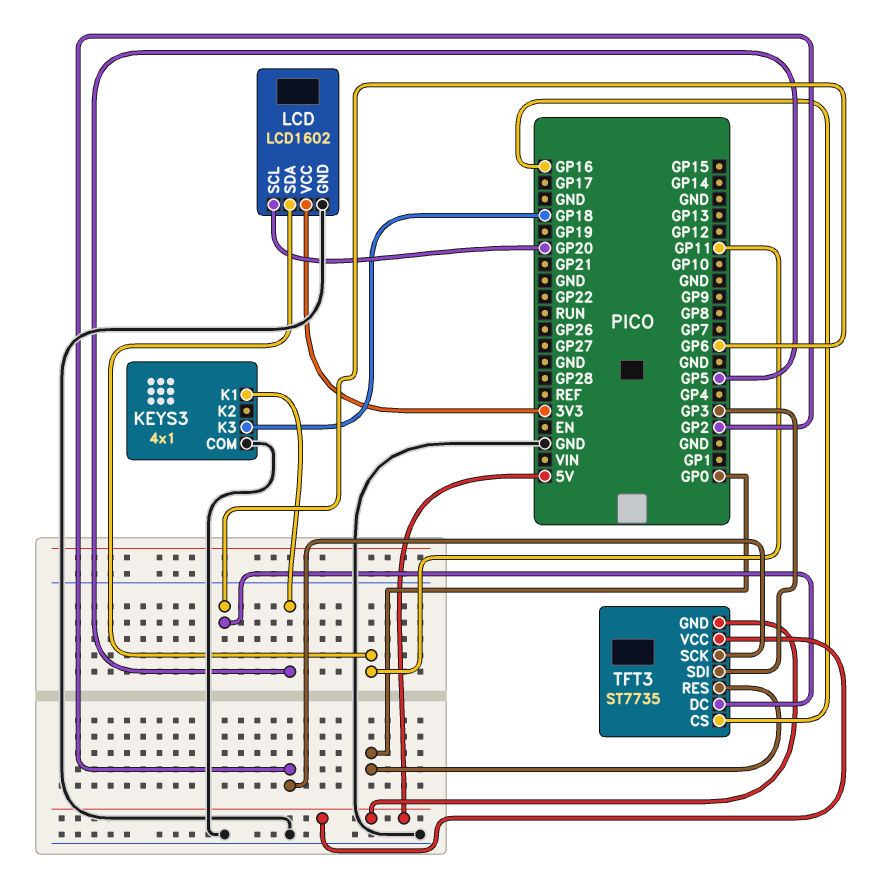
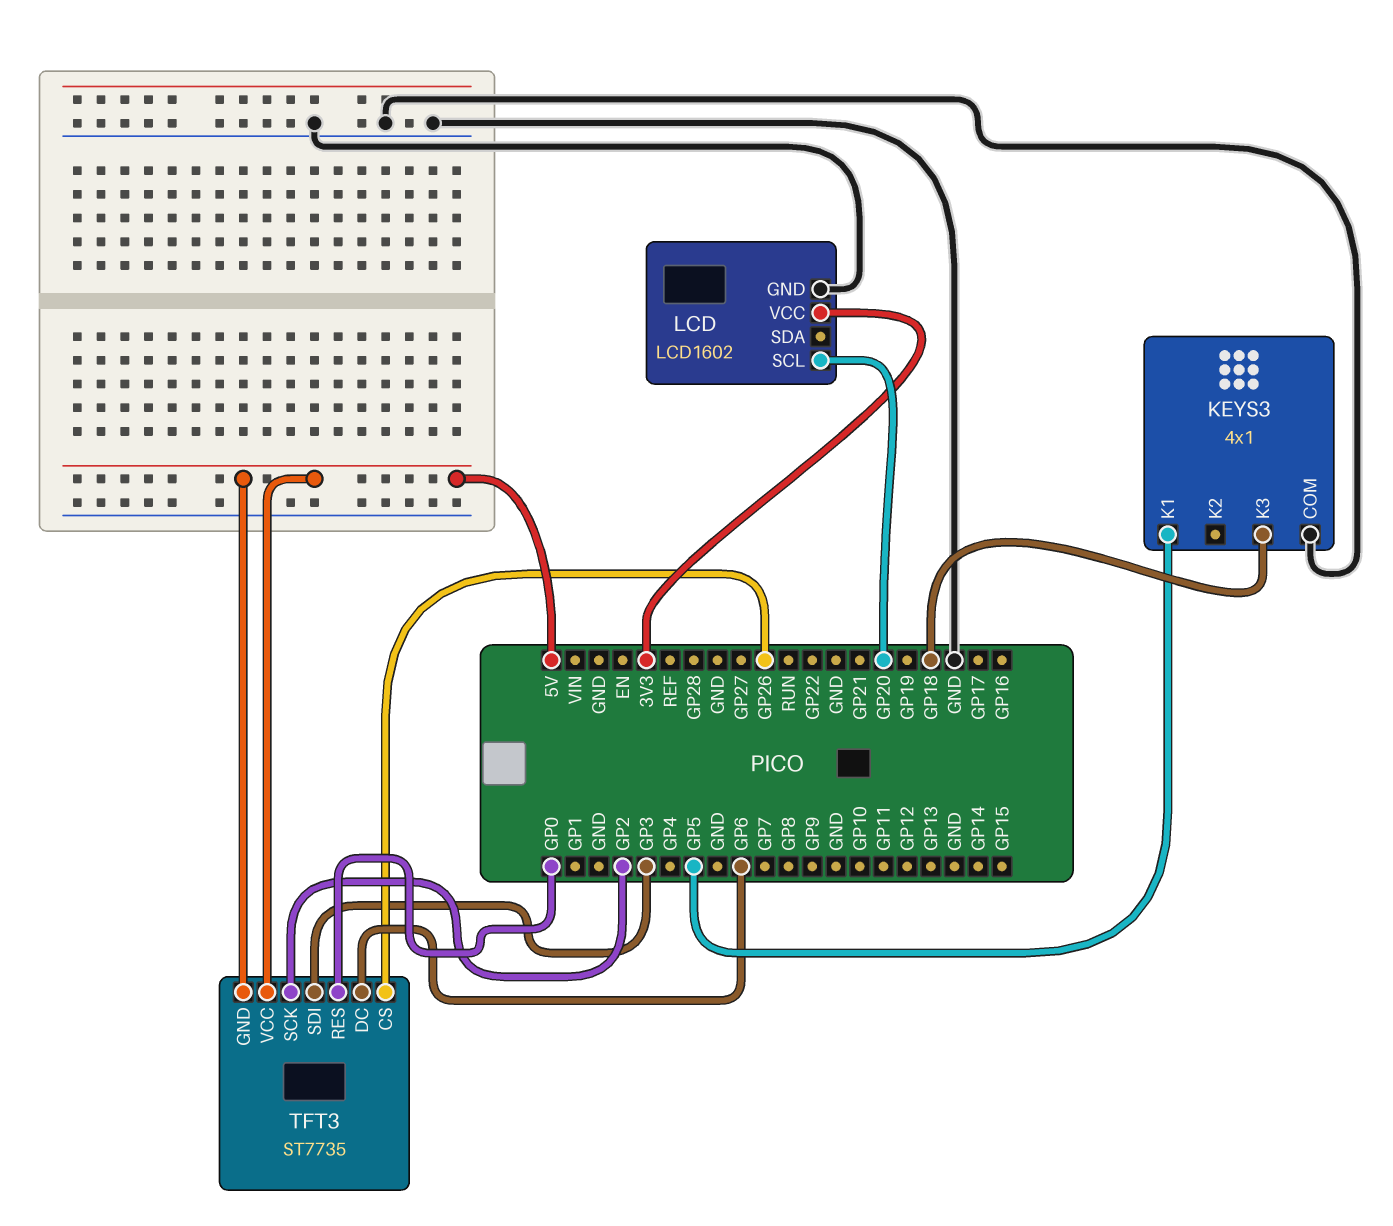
LCD pin SDA: GP11 -> none
TFT3 pin CS: GP16 -> GP26

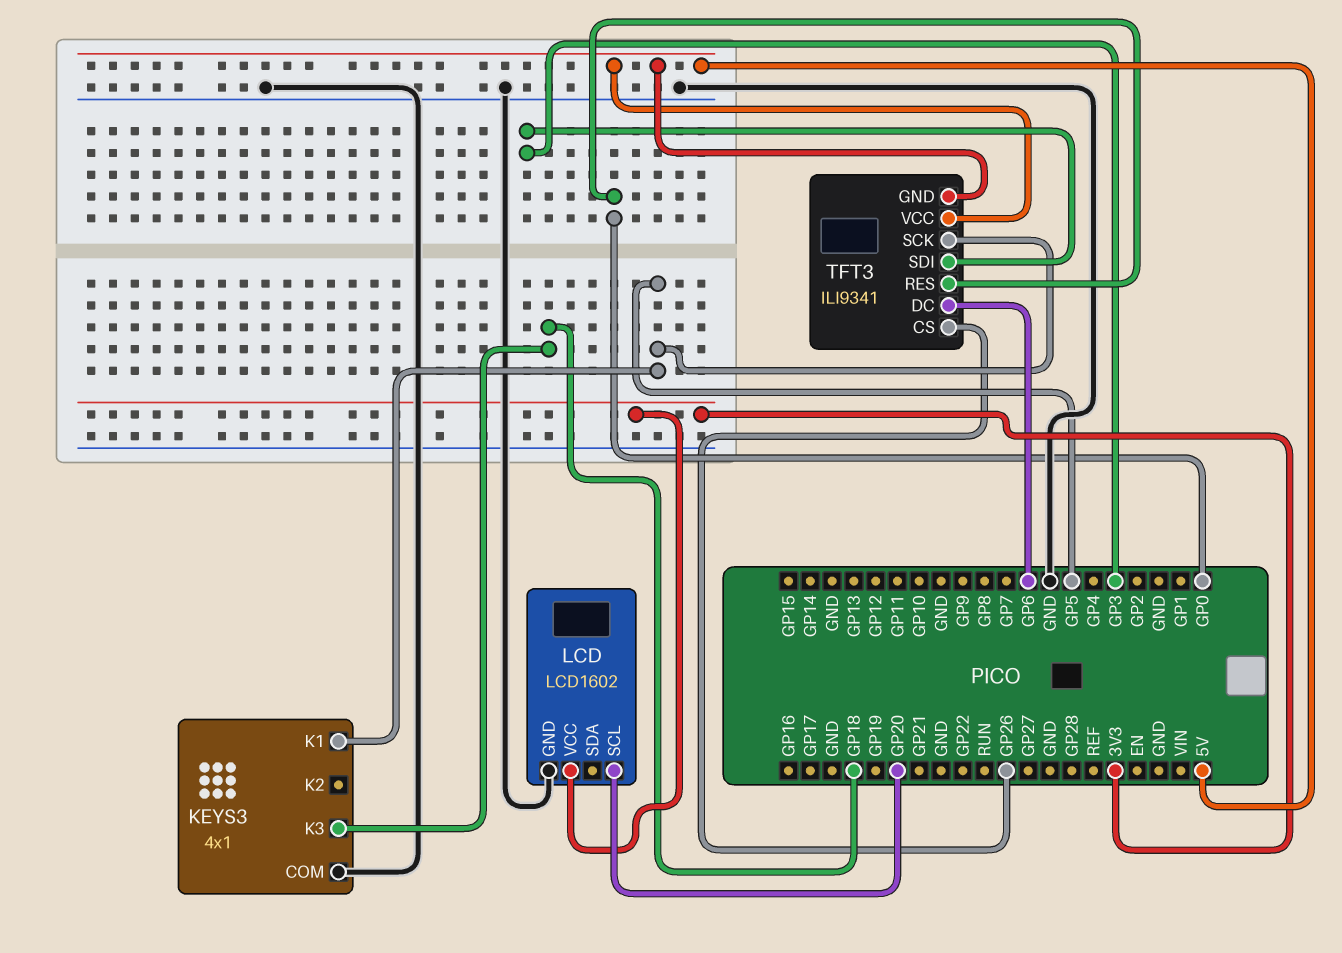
TFT3: ST7735 -> ILI9341
TFT3 pin SCK: GP2 -> GP5

